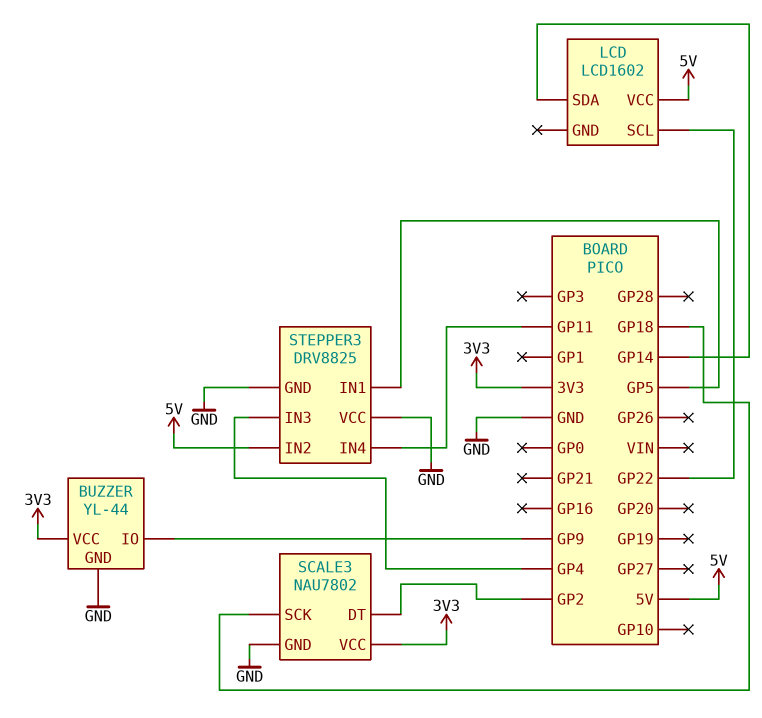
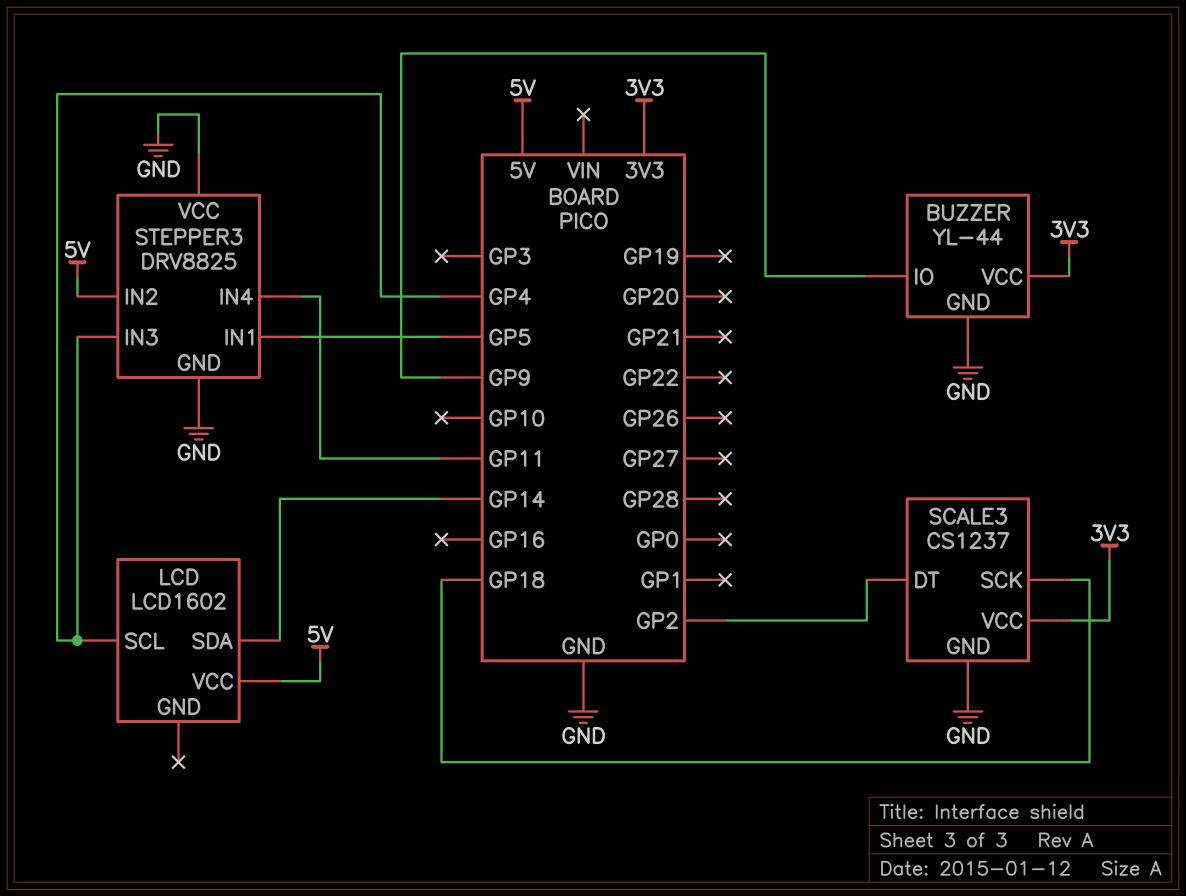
LCD pin SCL: GP22 -> GP4
SCALE3: NAU7802 -> CS1237

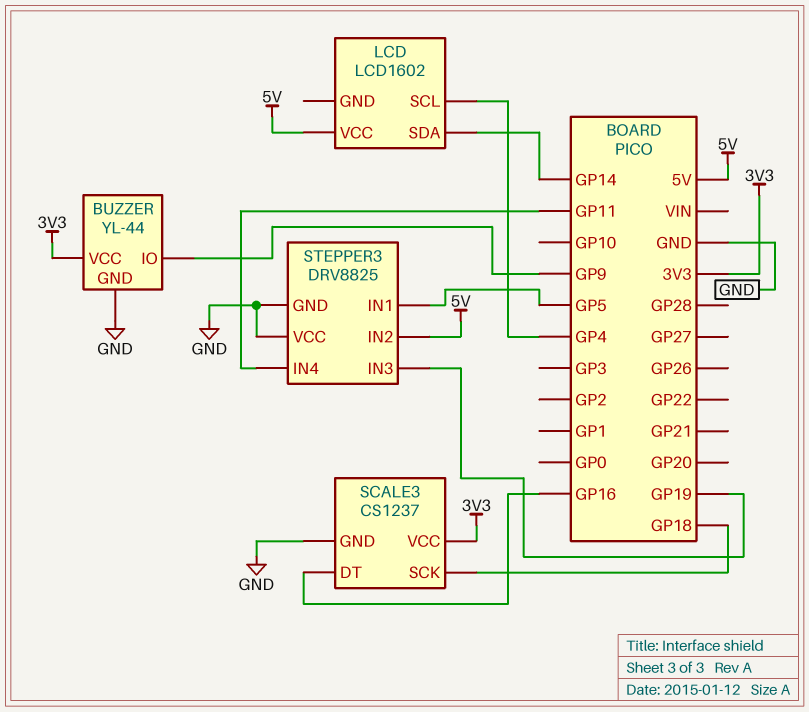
SCALE3 pin DT: GP2 -> GP16
STEPPER3 pin IN3: GP4 -> GP19

